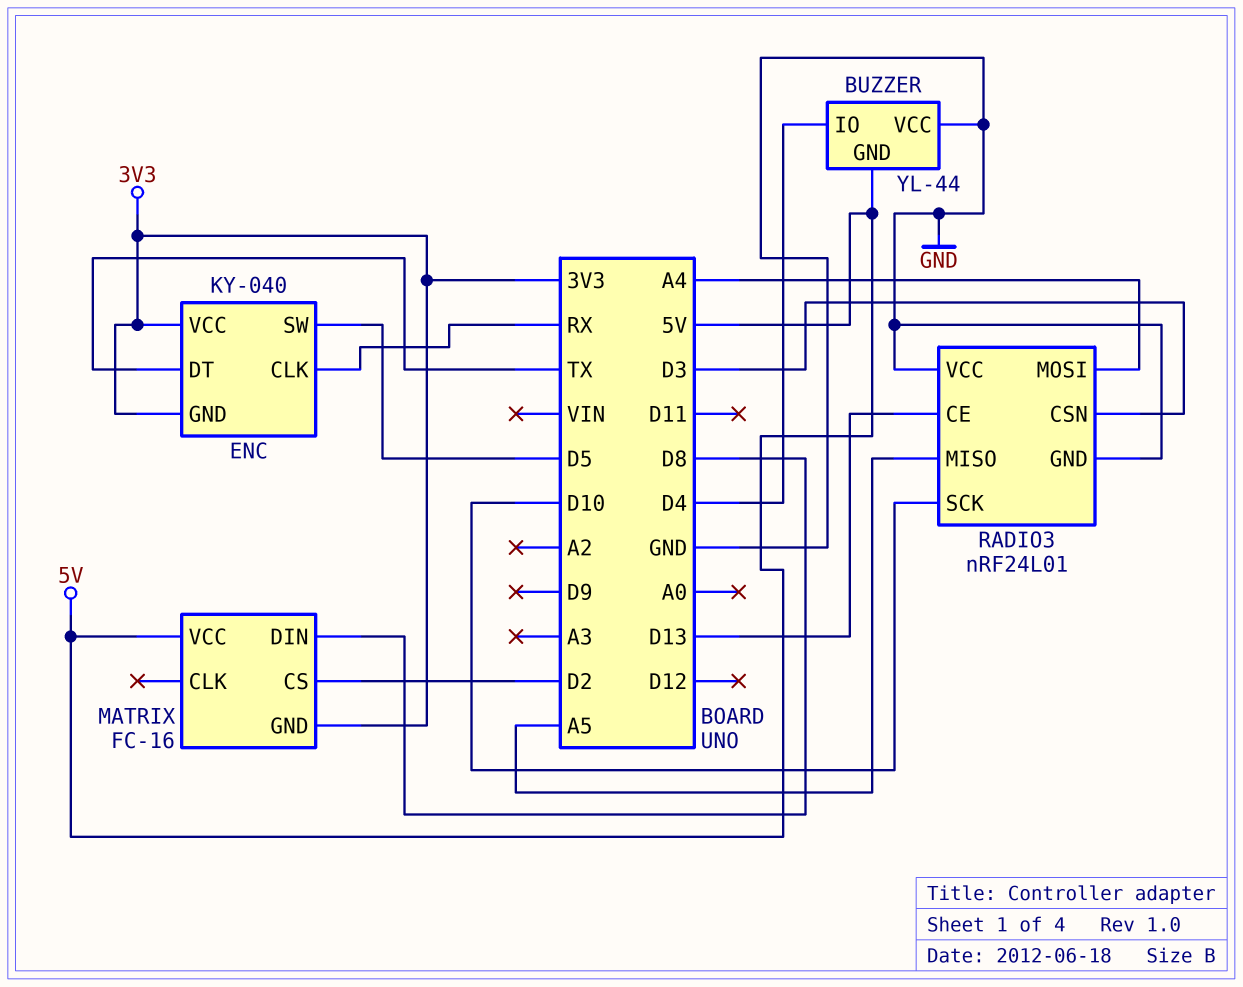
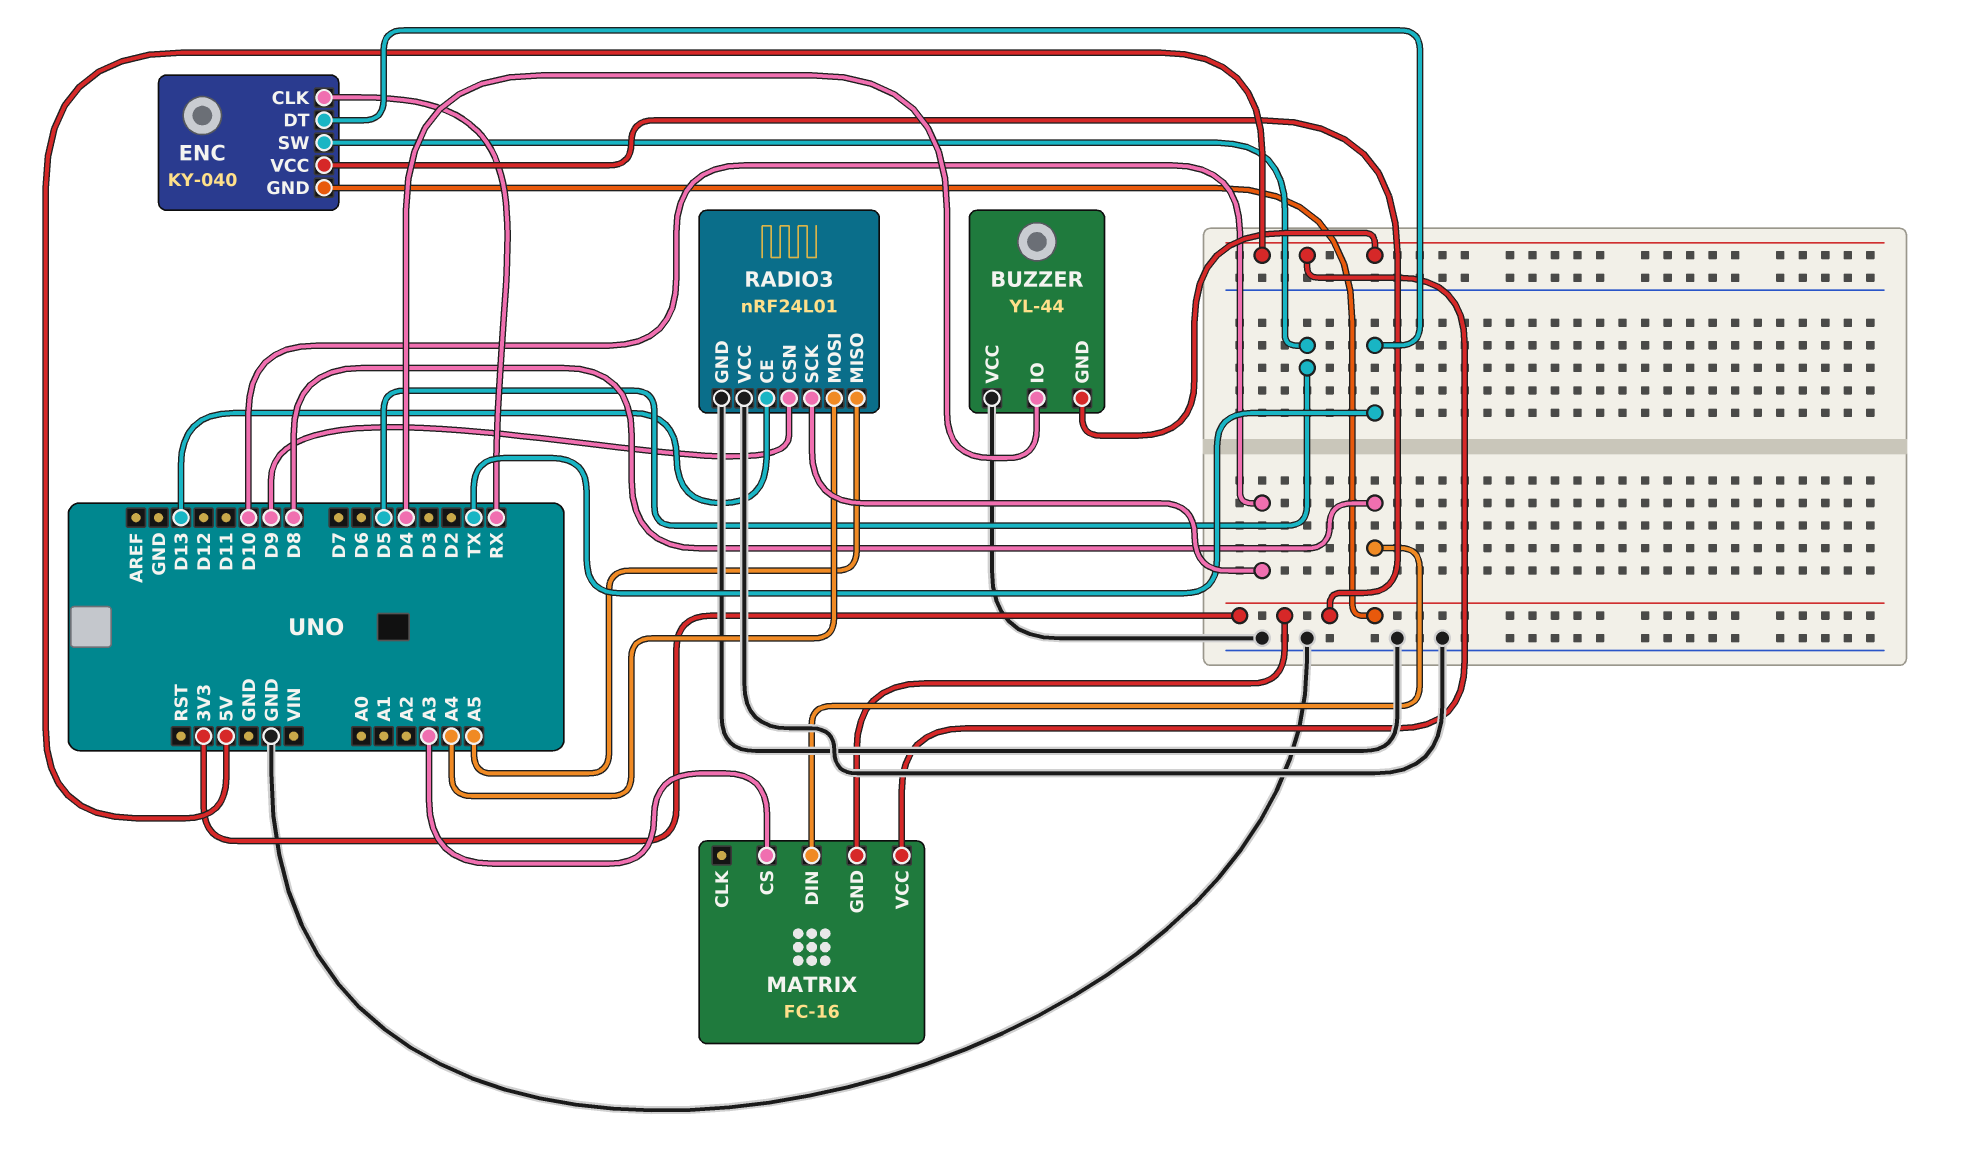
MATRIX pin CS: D2 -> A3
RADIO3 pin CSN: D3 -> D9

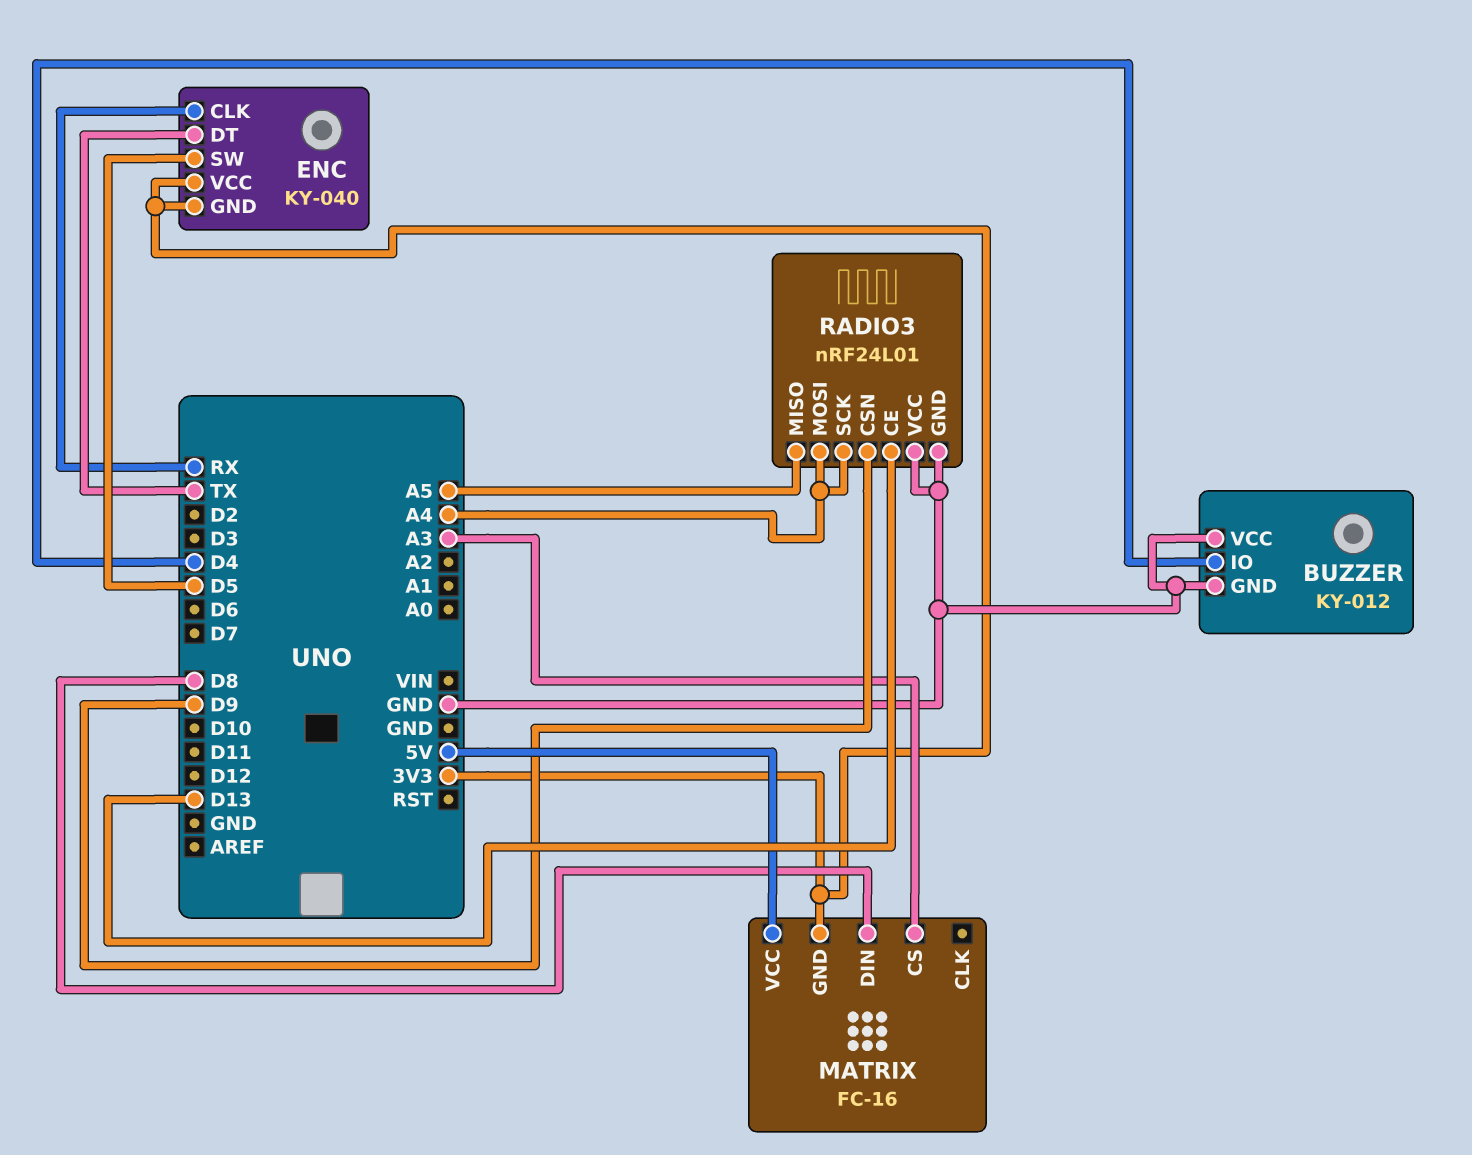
BUZZER: YL-44 -> KY-012
BUZZER pin GND: 5V -> GND
RADIO3 pin SCK: D10 -> A4

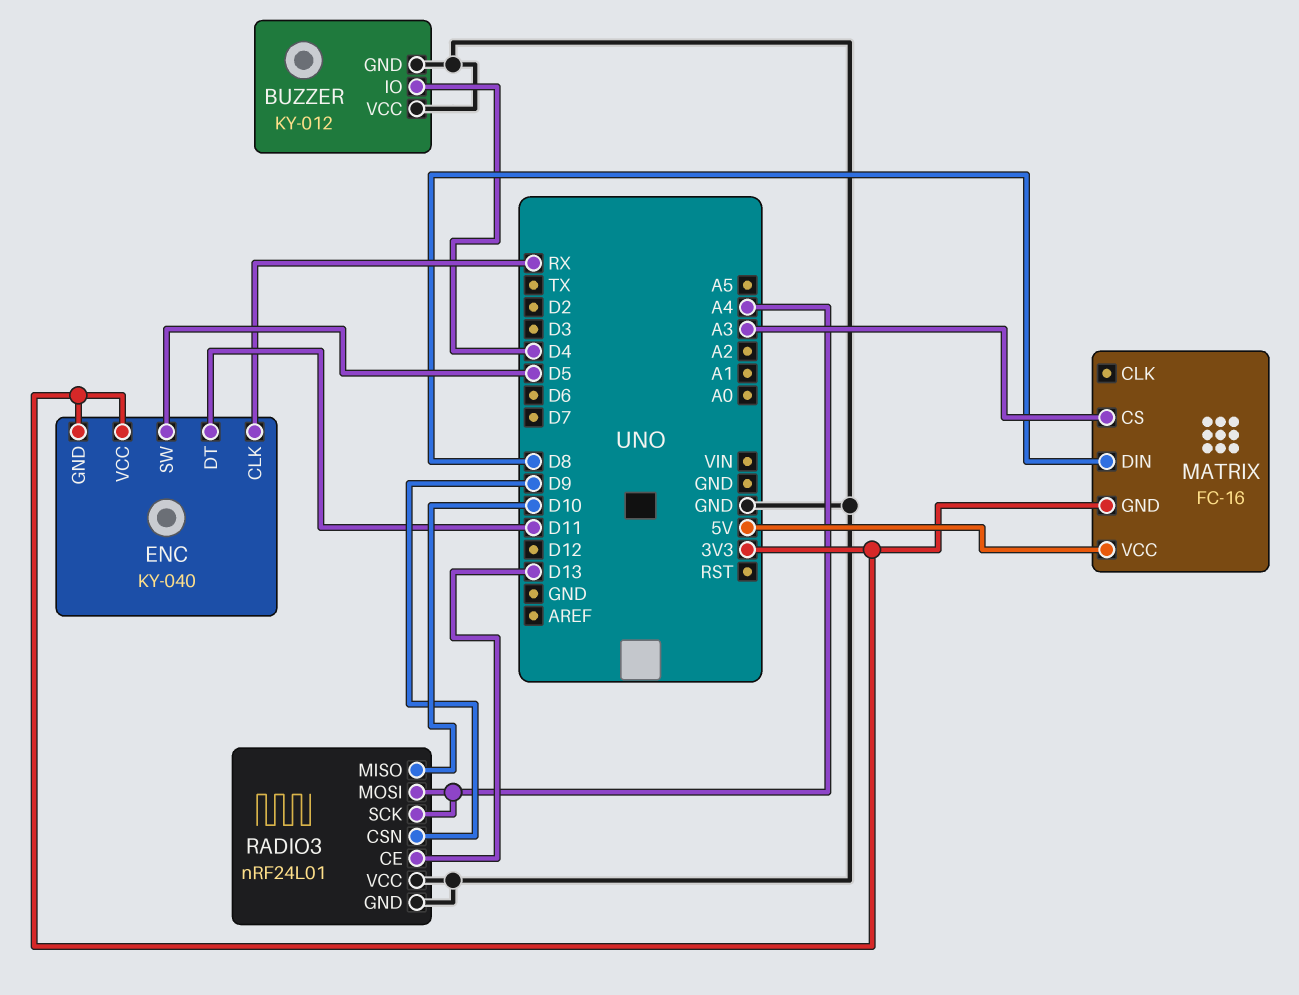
ENC pin DT: TX -> D11
RADIO3 pin MISO: A5 -> D10

